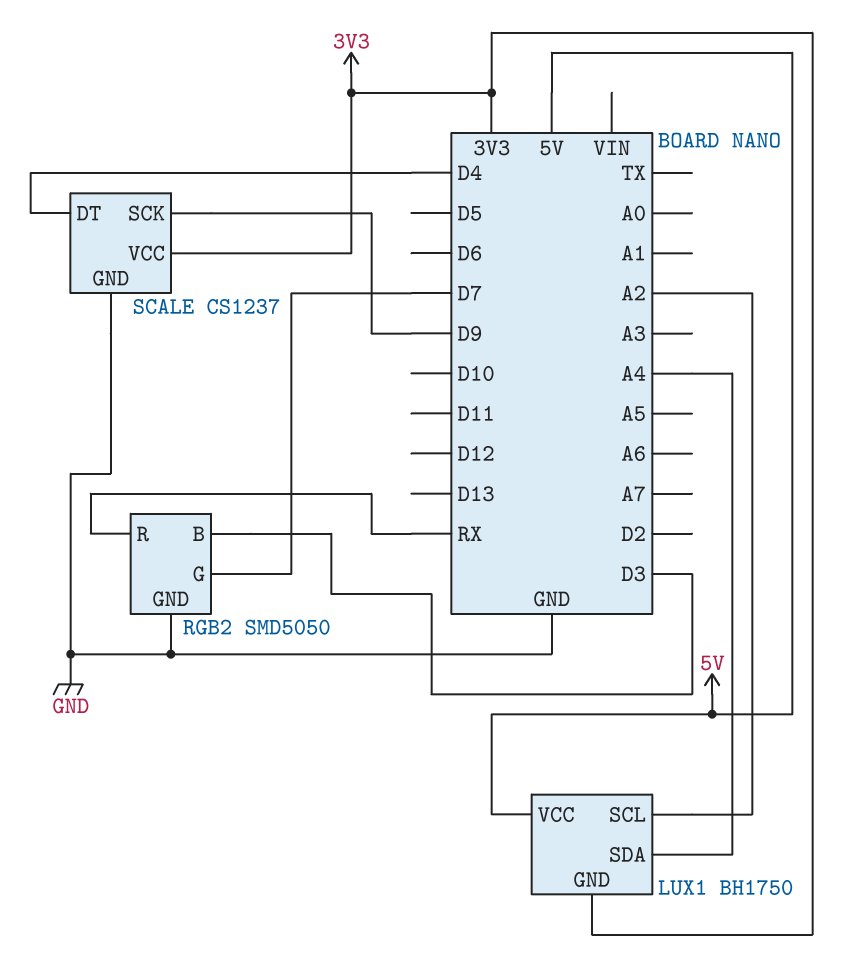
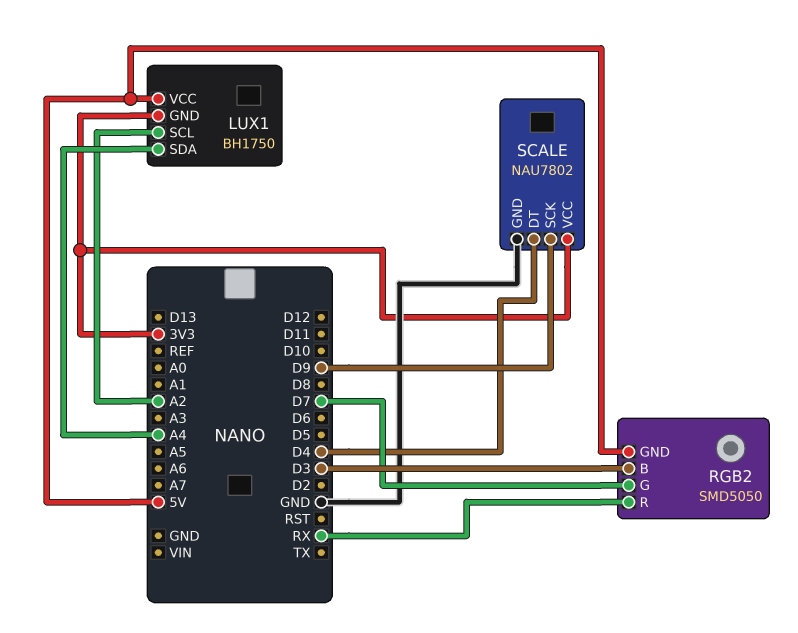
RGB2 pin GND: GND -> 5V
SCALE: CS1237 -> NAU7802

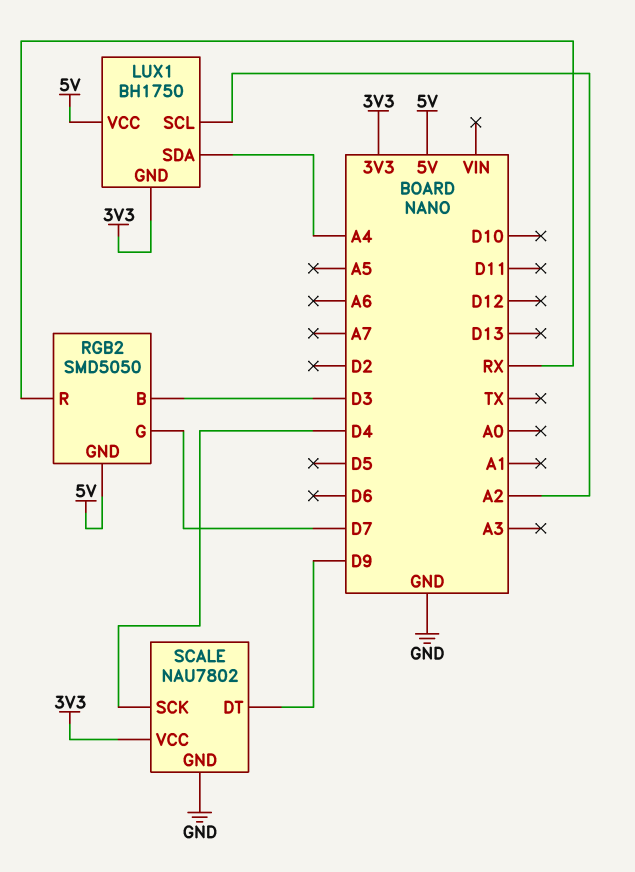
SCALE pin DT: D4 -> D9
SCALE pin SCK: D9 -> D4

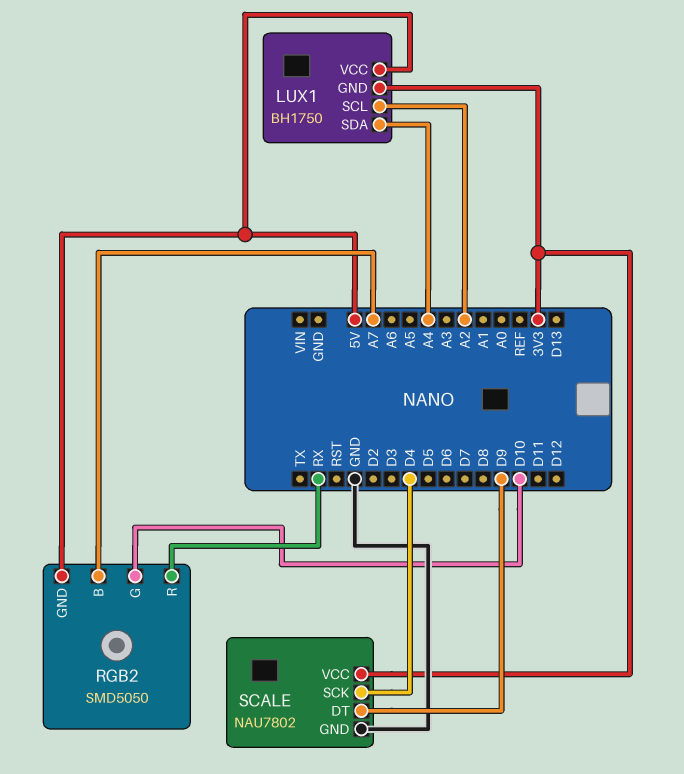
RGB2 pin B: D3 -> A7
RGB2 pin G: D7 -> D10

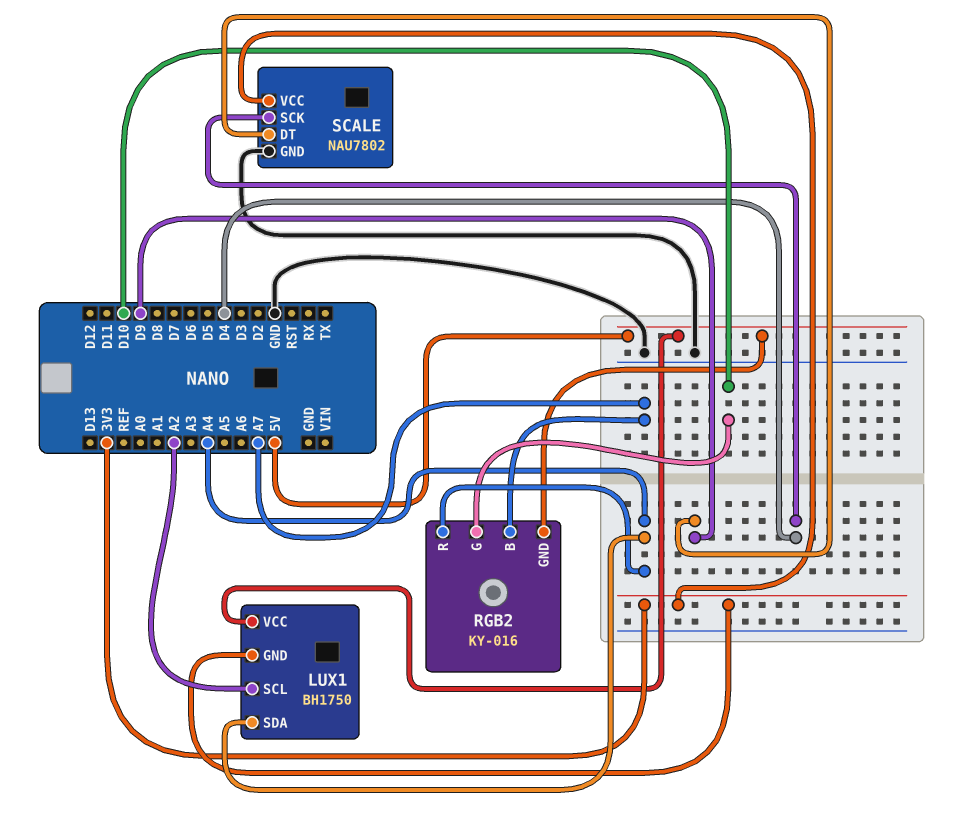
RGB2: SMD5050 -> KY-016
RGB2 pin R: RX -> A4

